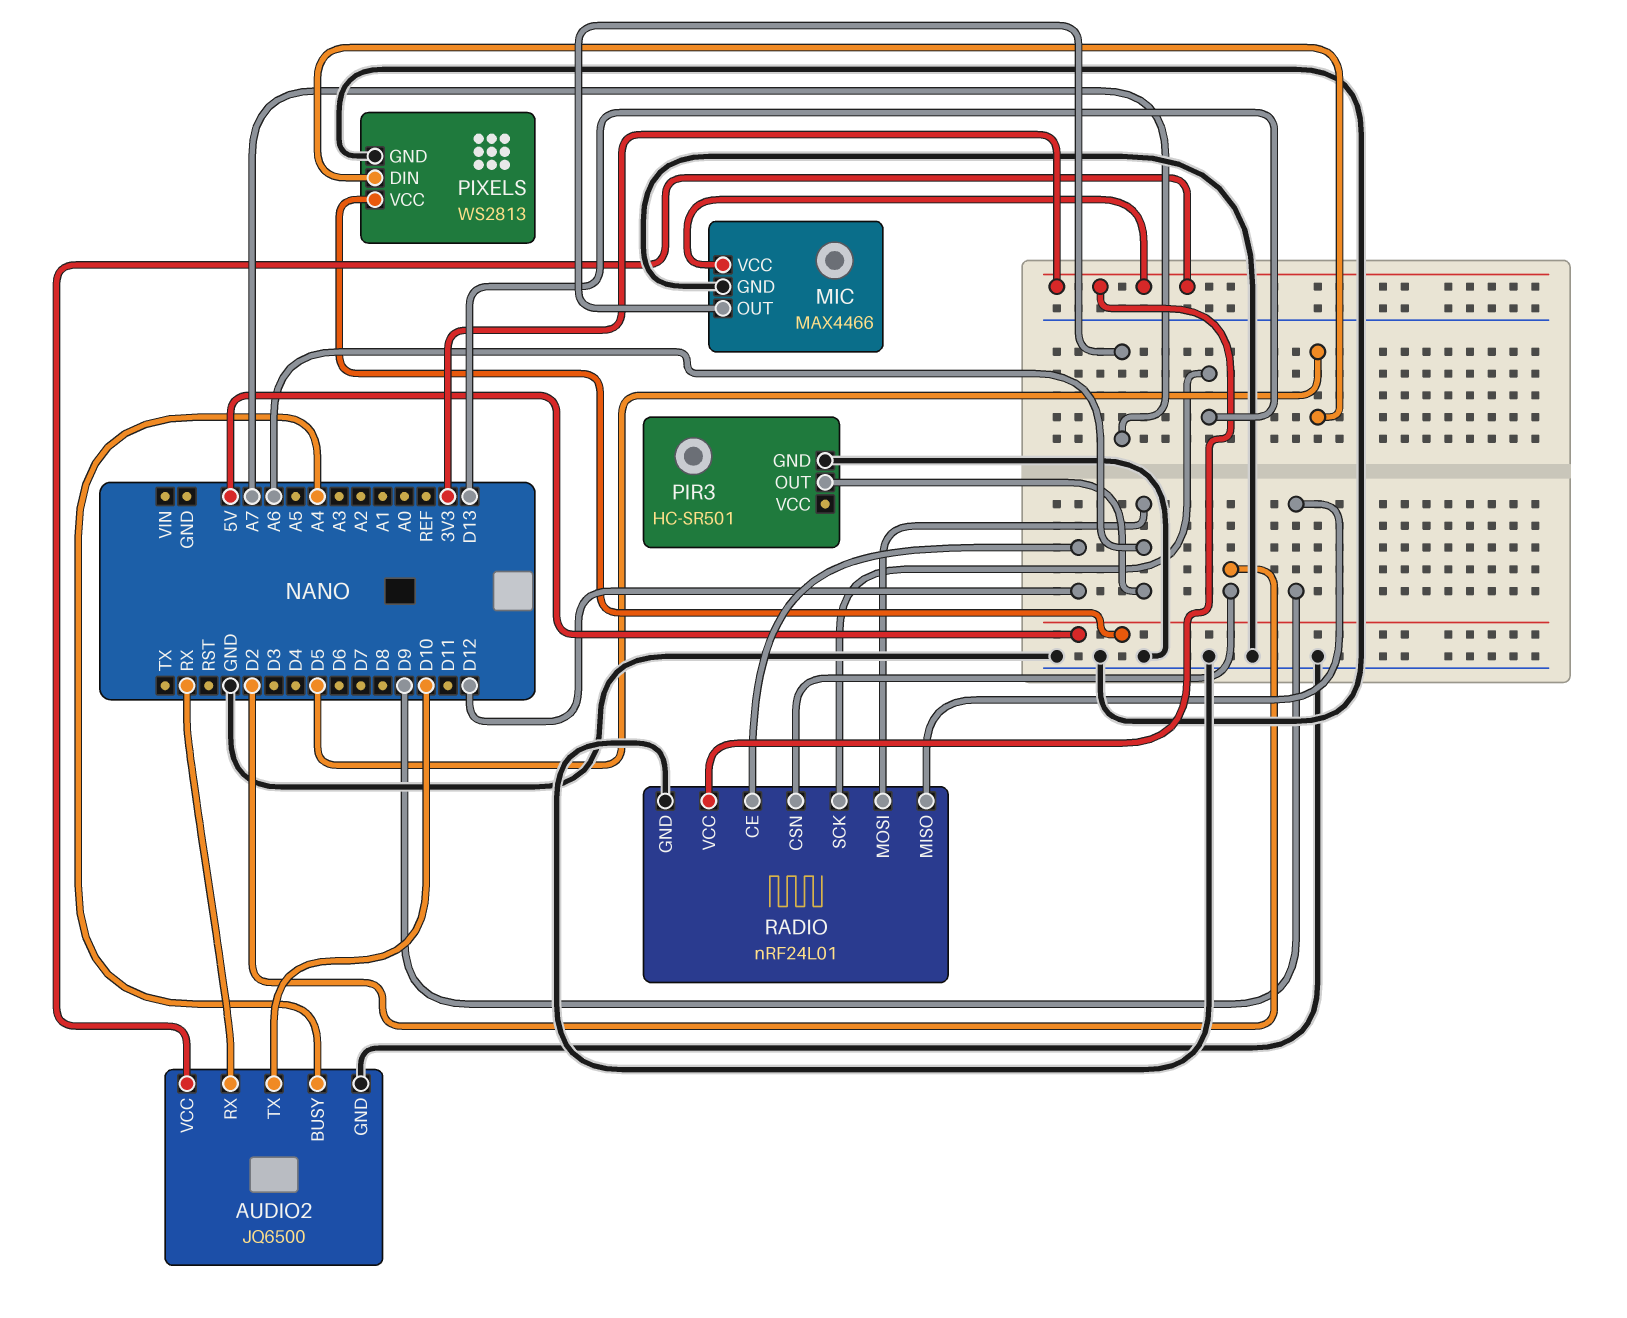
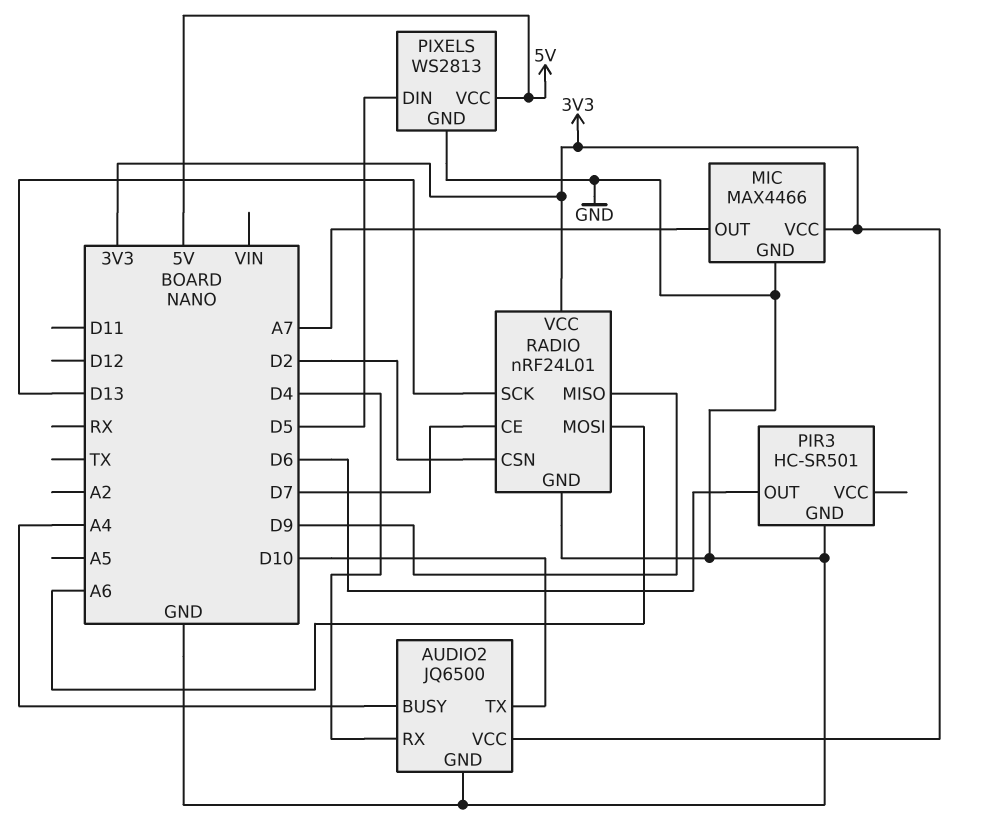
AUDIO2 pin RX: RX -> D4
PIR3 pin OUT: A6 -> D6
RADIO pin CE: D12 -> D7

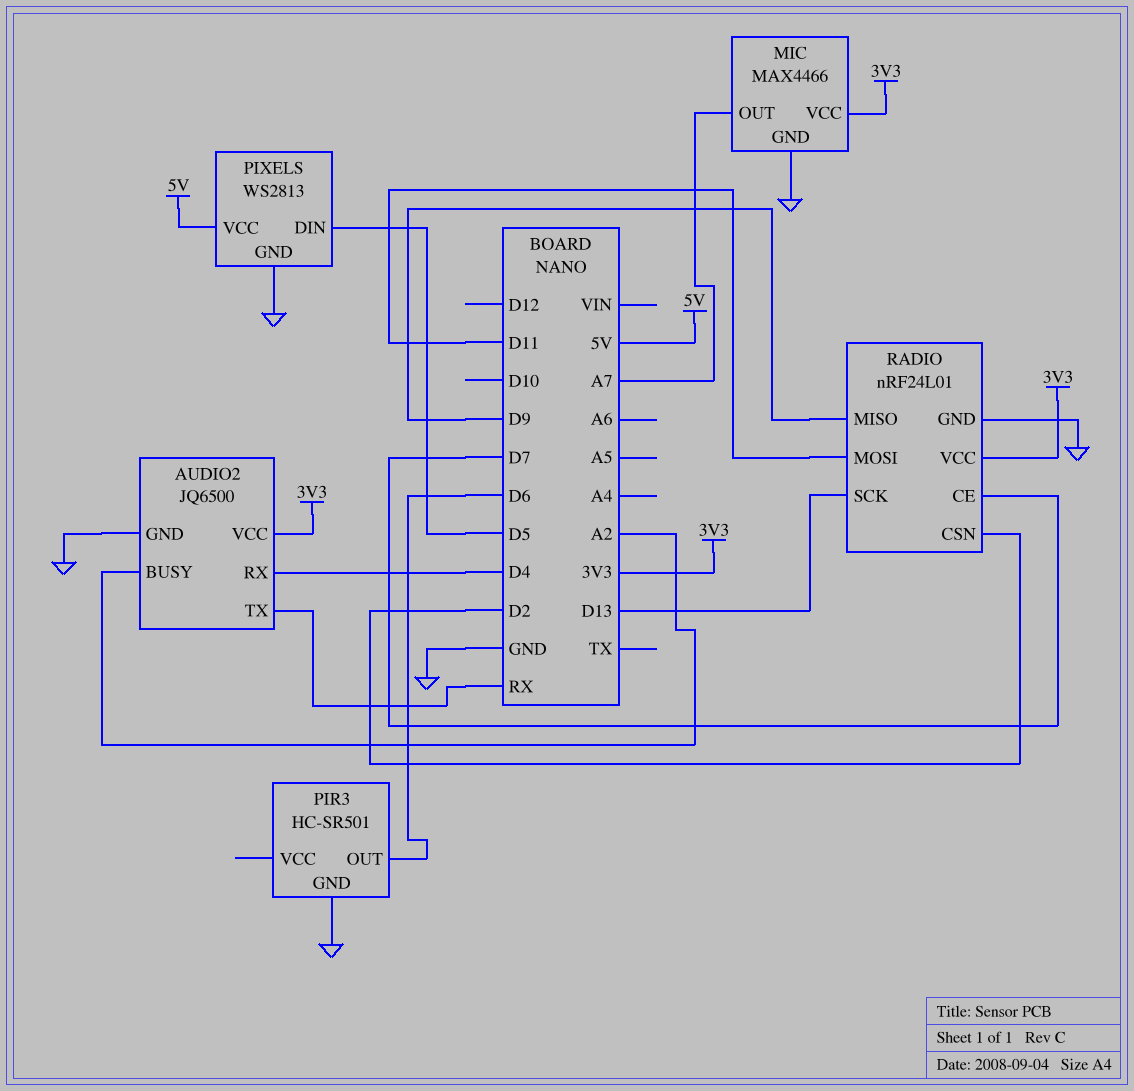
AUDIO2 pin BUSY: A4 -> A2
AUDIO2 pin TX: D10 -> RX
RADIO pin MOSI: A6 -> D11

